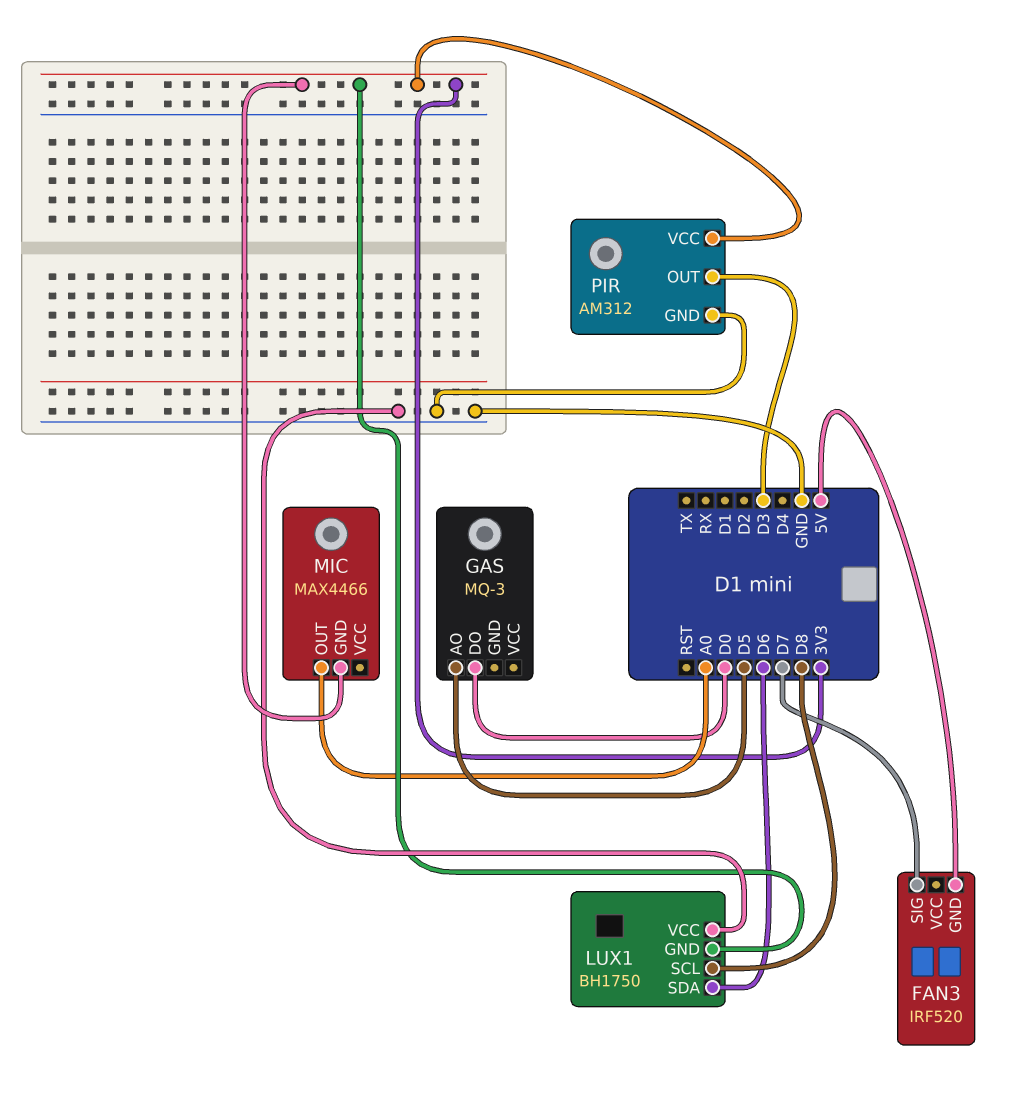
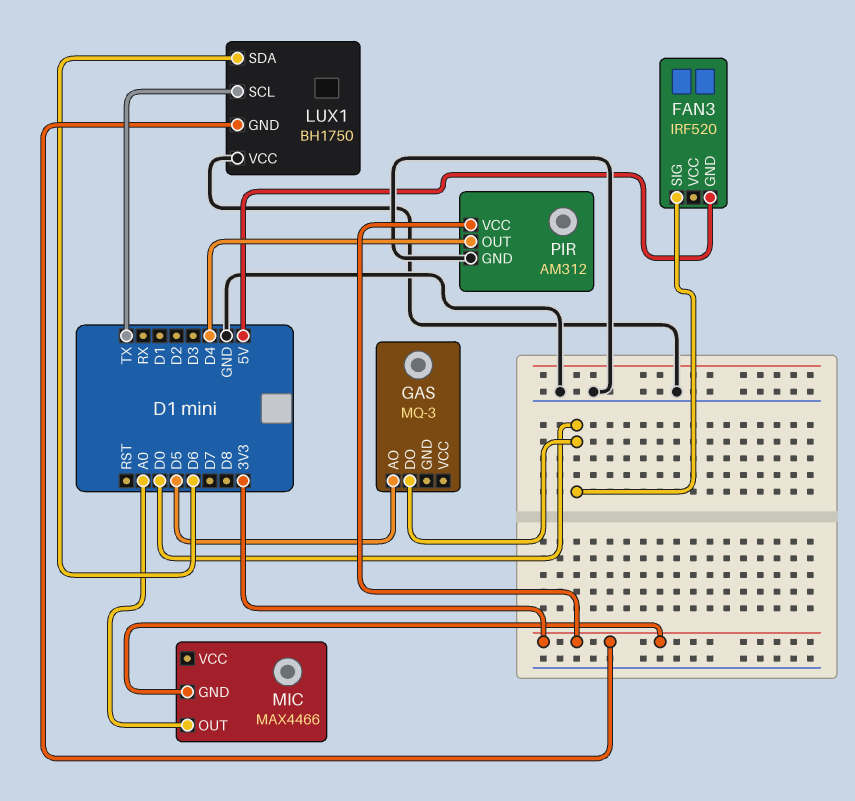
FAN3 pin SIG: D7 -> D0
LUX1 pin SCL: D8 -> TX
PIR pin OUT: D3 -> D4

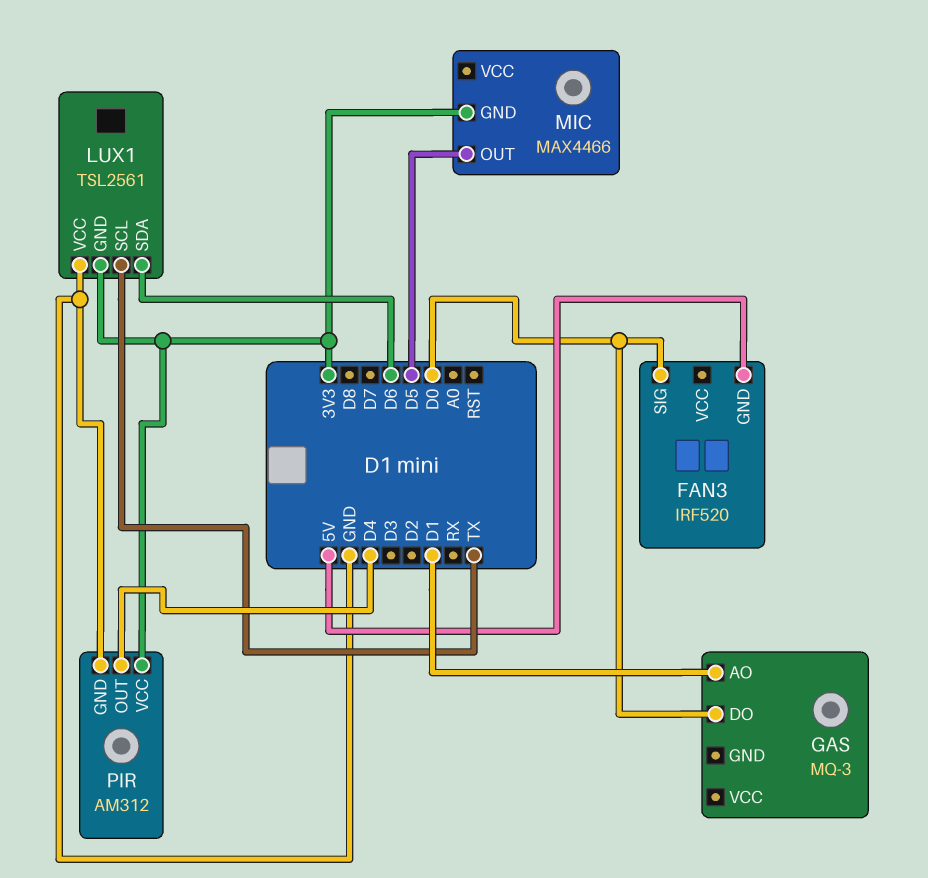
GAS pin AO: D5 -> D1
LUX1: BH1750 -> TSL2561
MIC pin OUT: A0 -> D5

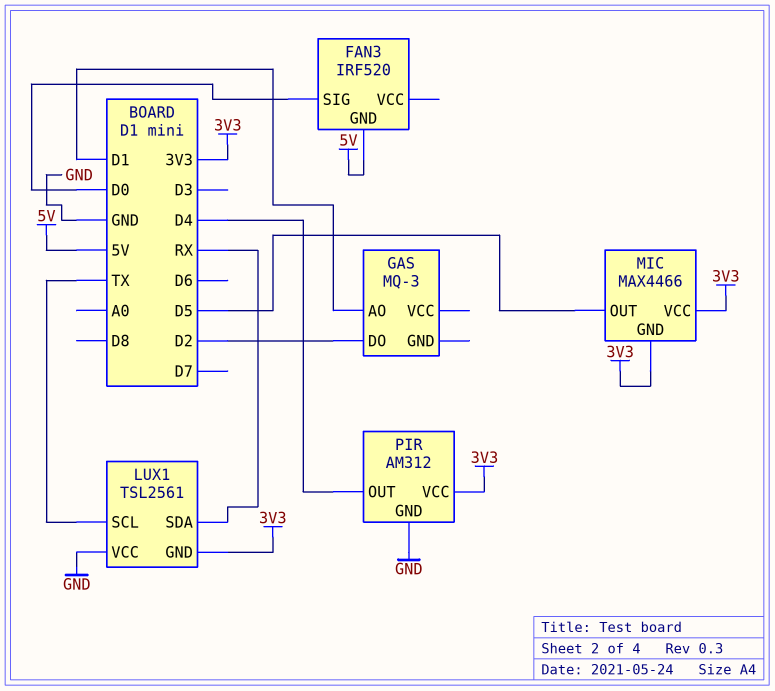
GAS pin DO: D0 -> D2
LUX1 pin SDA: D6 -> RX
MIC pin VCC: none -> 3V3

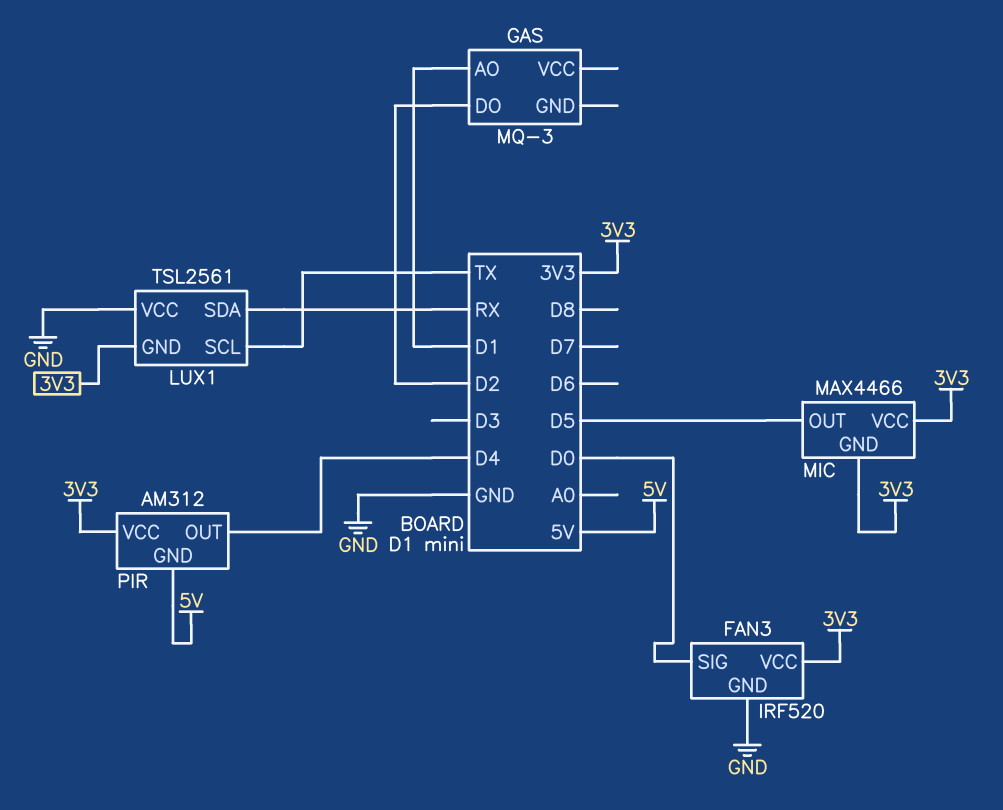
FAN3 pin GND: 5V -> GND
FAN3 pin VCC: none -> 3V3
PIR pin GND: GND -> 5V

